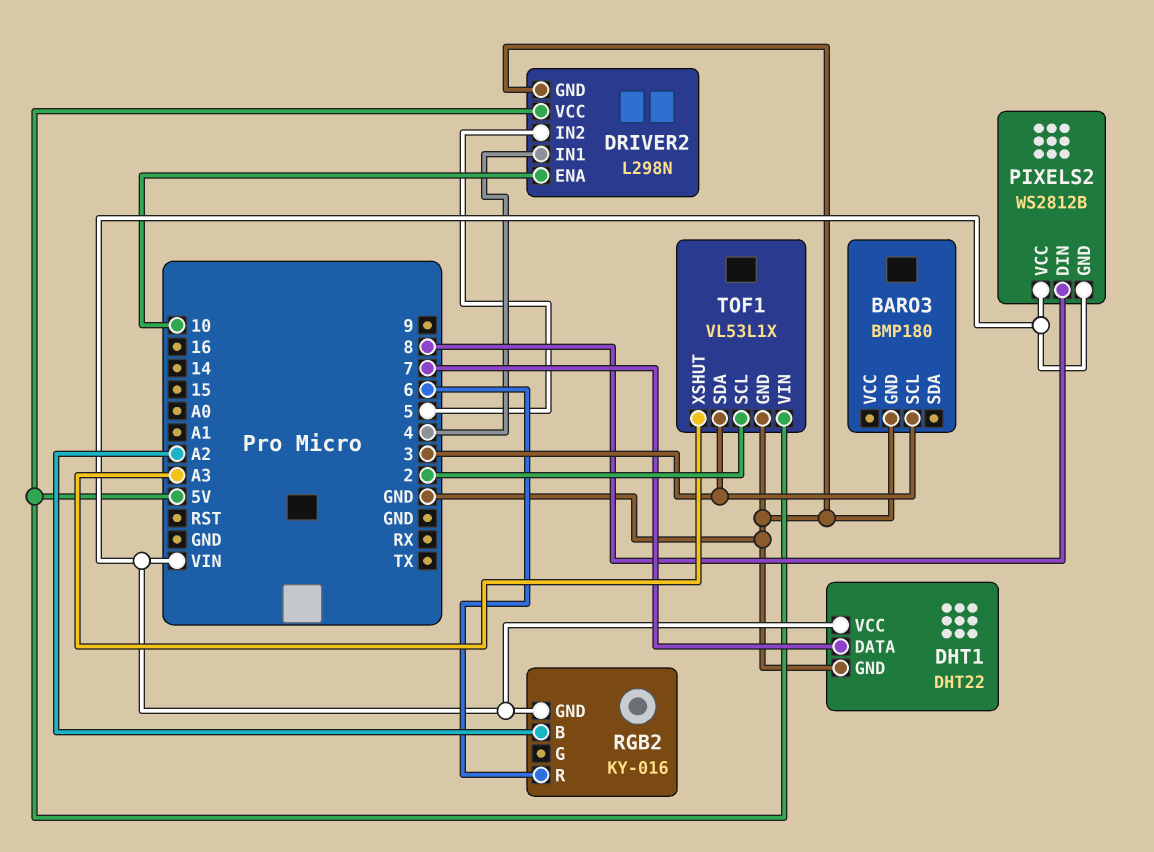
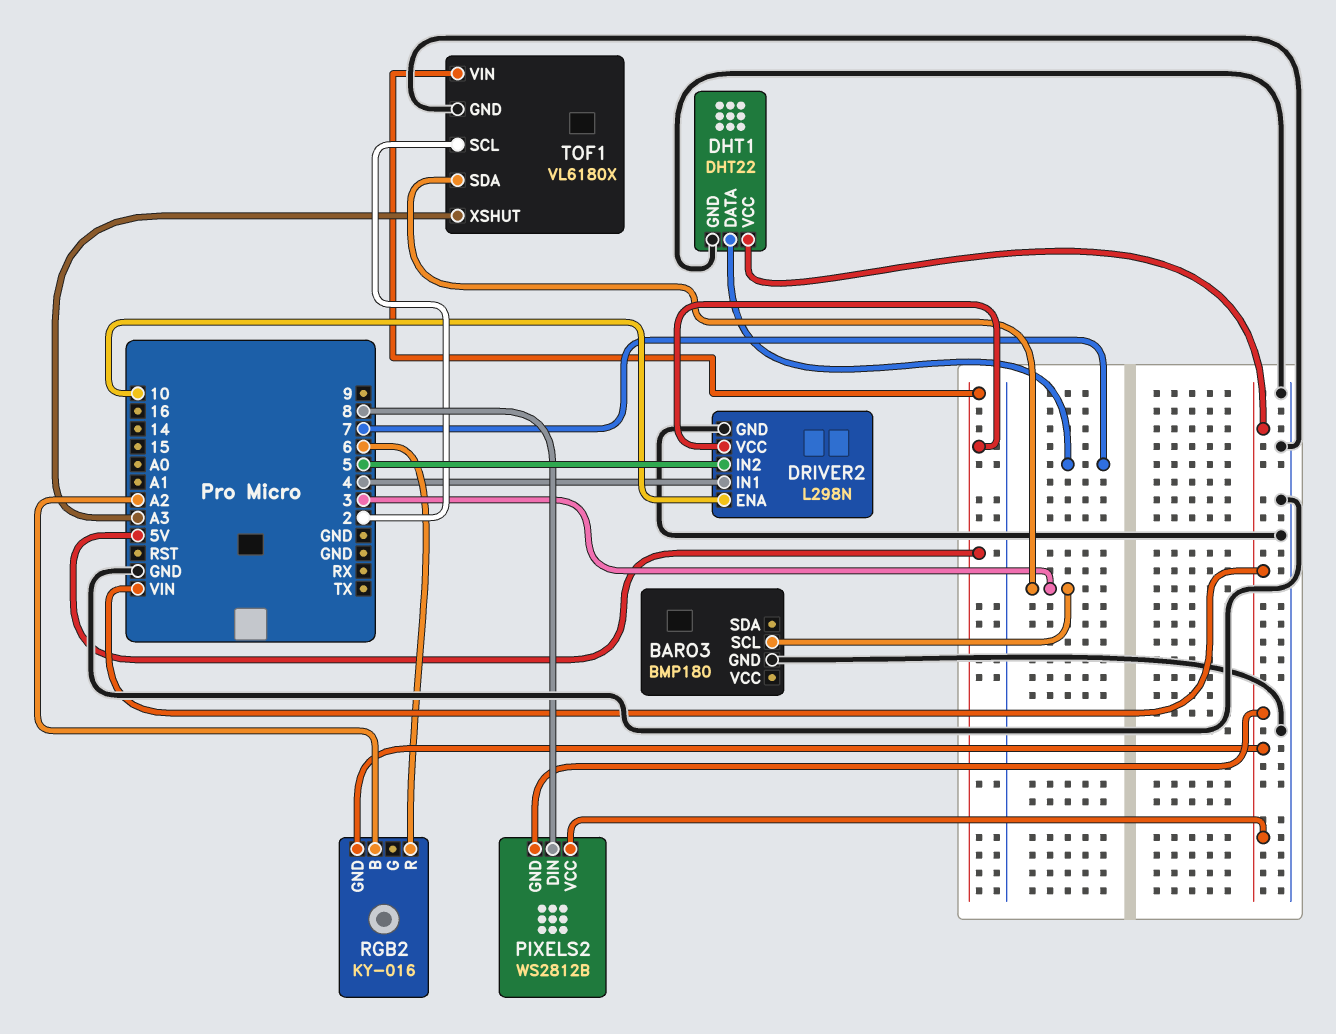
TOF1: VL53L1X -> VL6180X

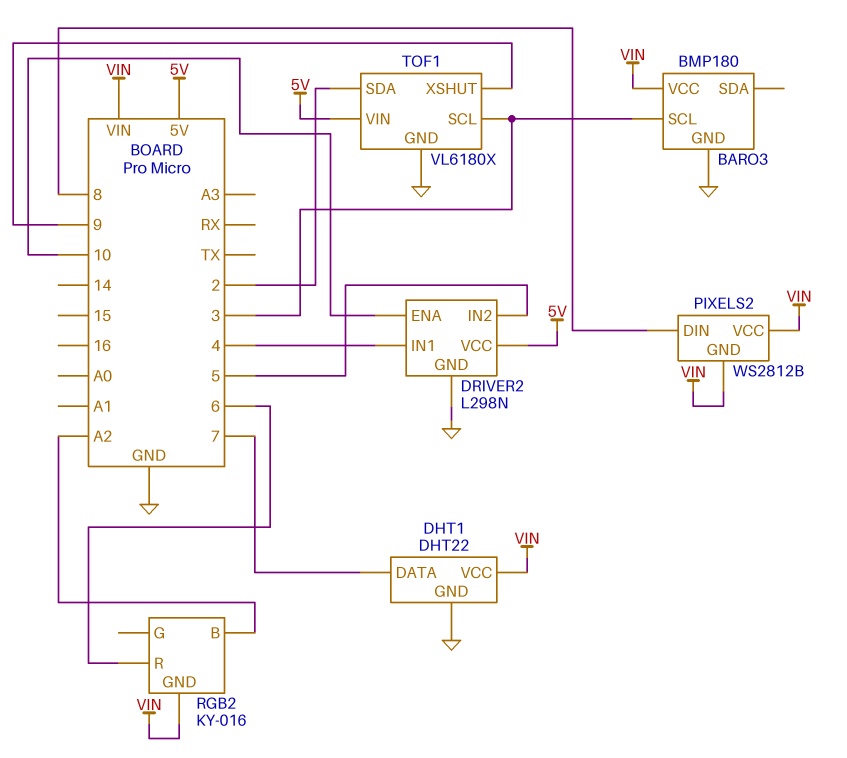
BARO3 pin VCC: none -> VIN
TOF1 pin SCL: 2 -> 3
TOF1 pin SDA: 3 -> 2
TOF1 pin XSHUT: A3 -> 9

